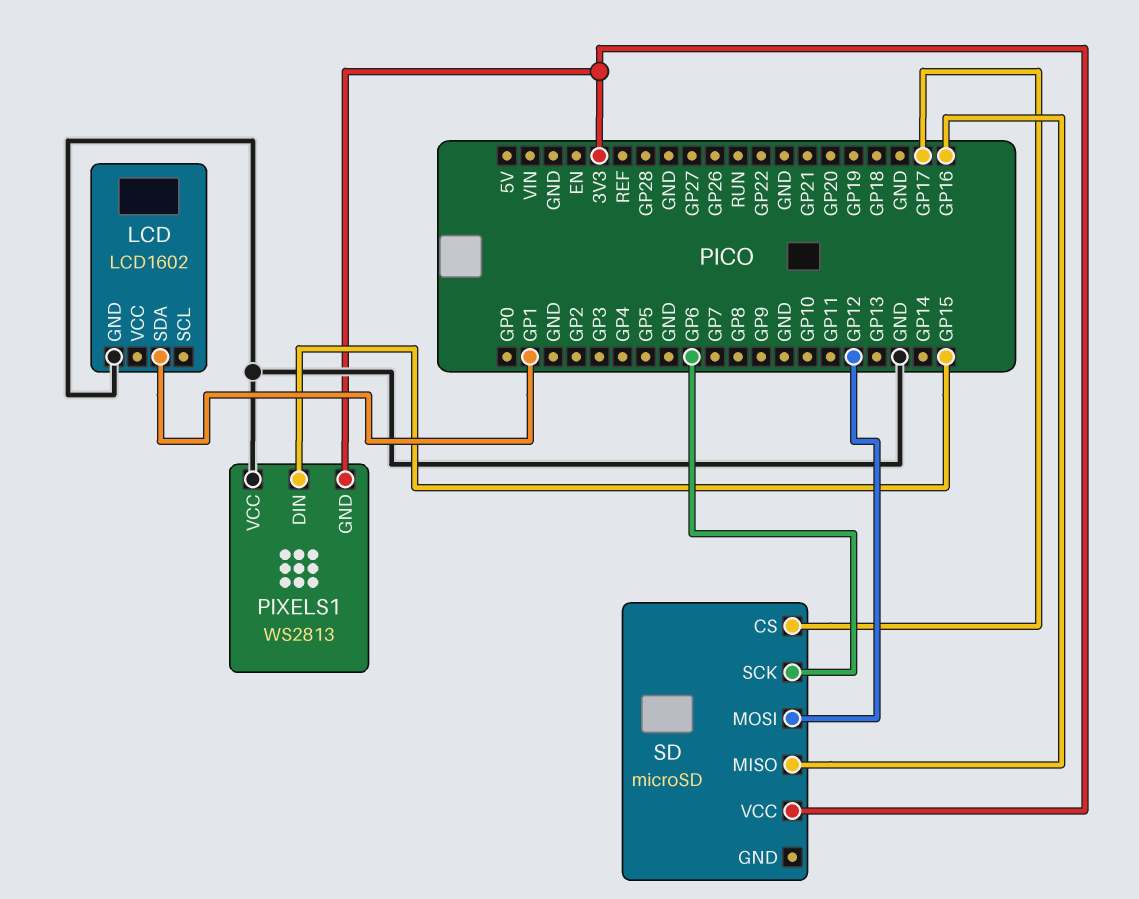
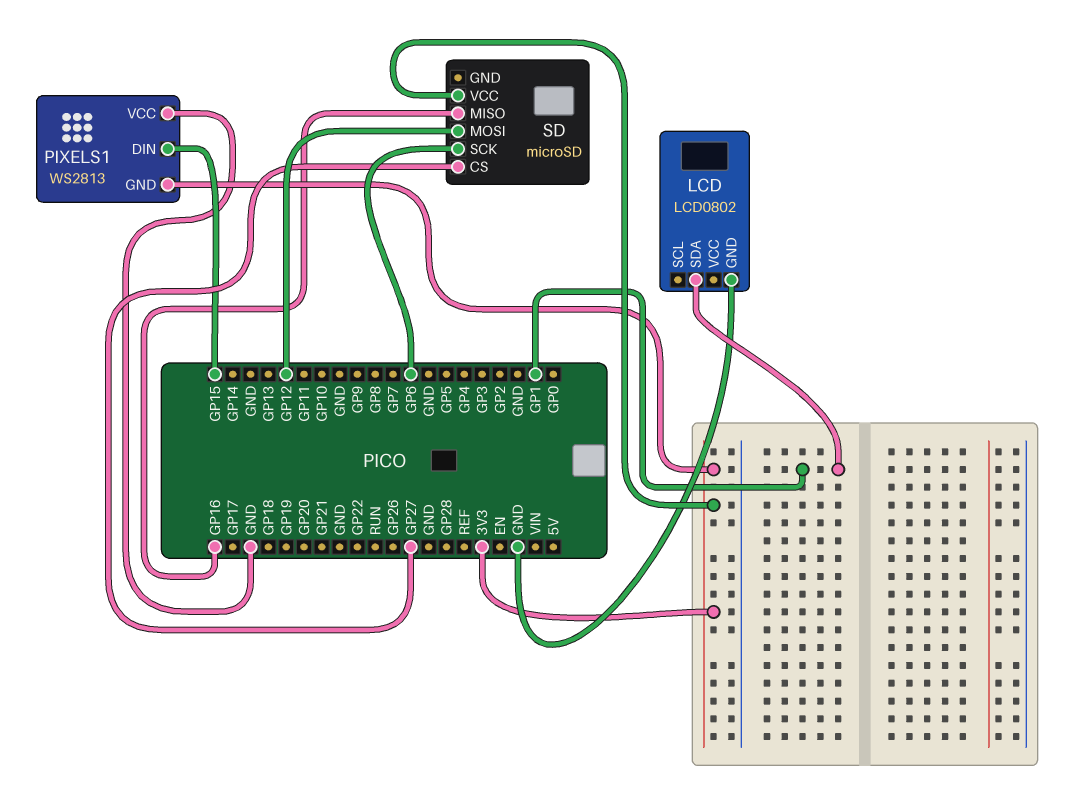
LCD: LCD1602 -> LCD0802
SD pin CS: GP17 -> GP27

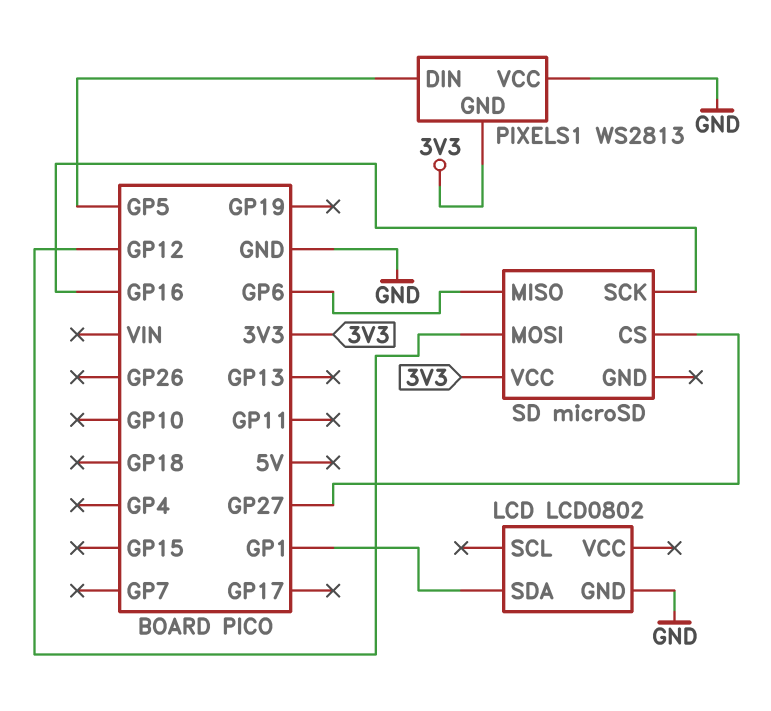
PIXELS1 pin DIN: GP15 -> GP5
SD pin MISO: GP16 -> GP6
SD pin SCK: GP6 -> GP16

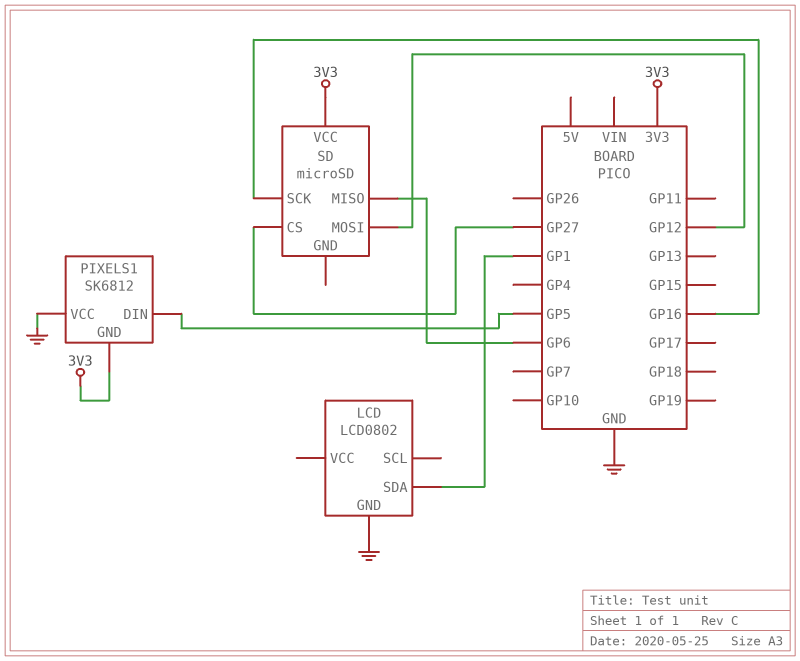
PIXELS1: WS2813 -> SK6812

